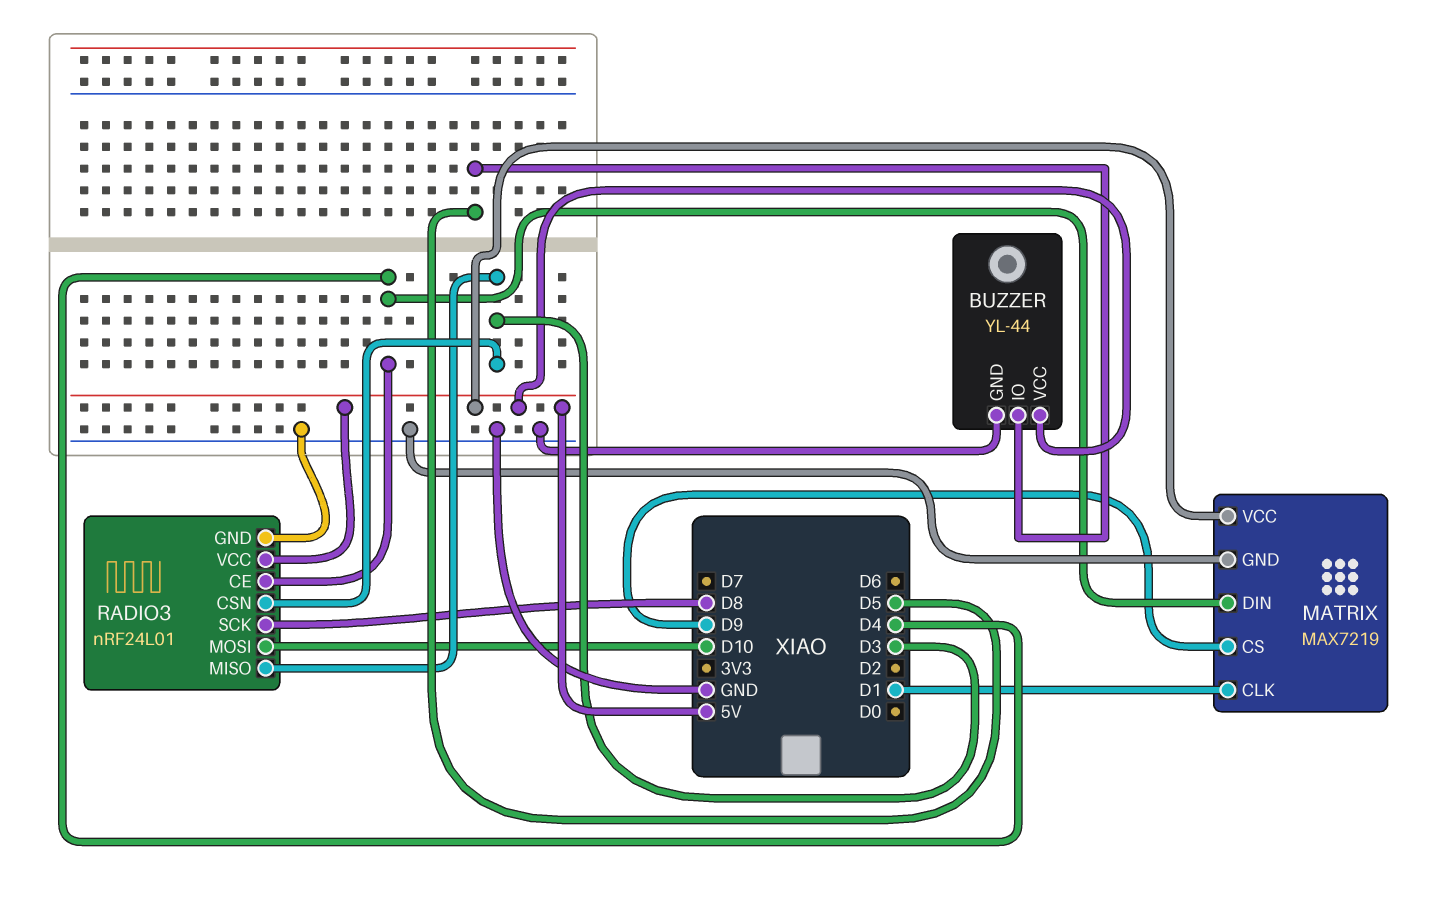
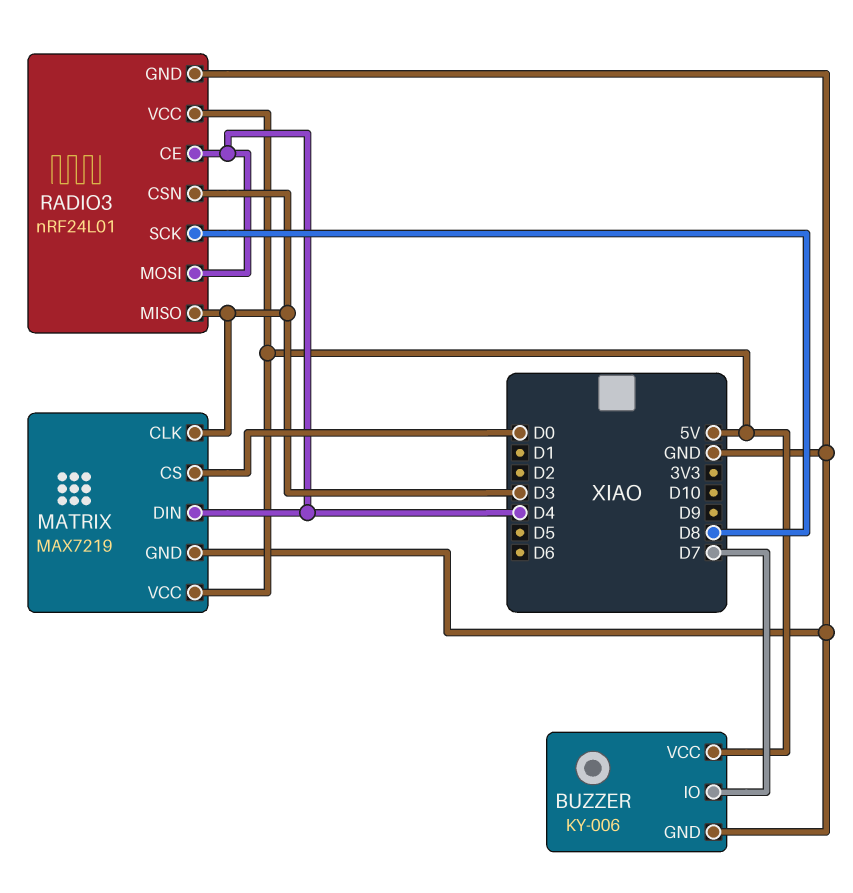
BUZZER: YL-44 -> KY-006
BUZZER pin IO: D5 -> D7
MATRIX pin CLK: D1 -> D3
MATRIX pin CS: D9 -> D0
RADIO3 pin MOSI: D10 -> D4

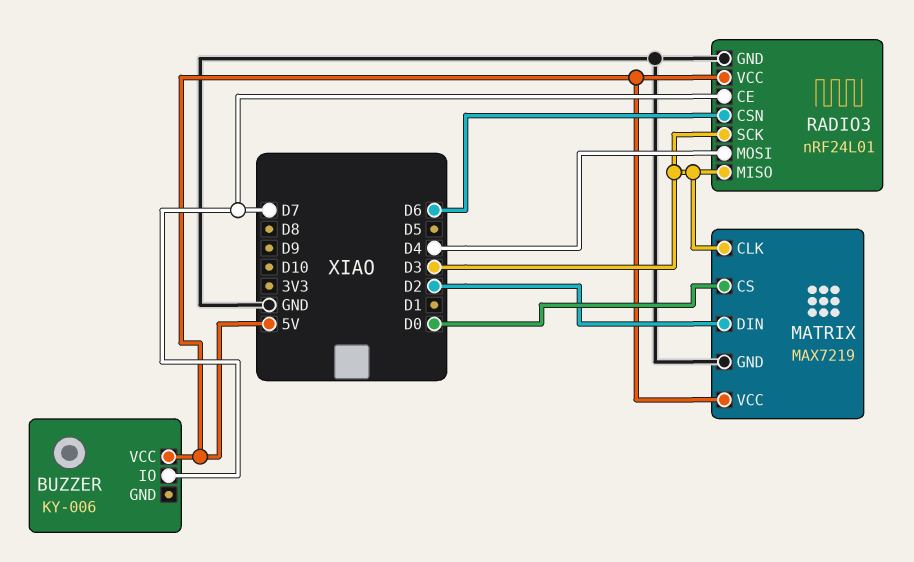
BUZZER pin GND: GND -> none
MATRIX pin DIN: D4 -> D2
RADIO3 pin CE: D4 -> D7
RADIO3 pin CSN: D3 -> D6
RADIO3 pin SCK: D8 -> D3

